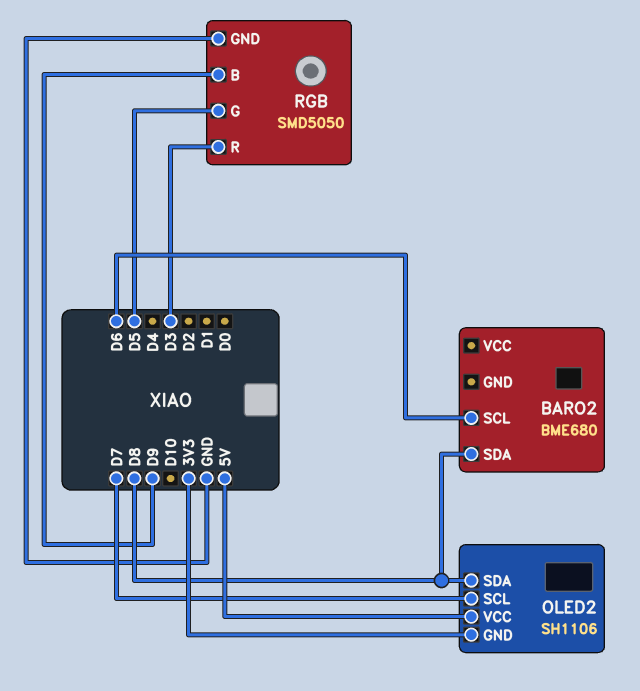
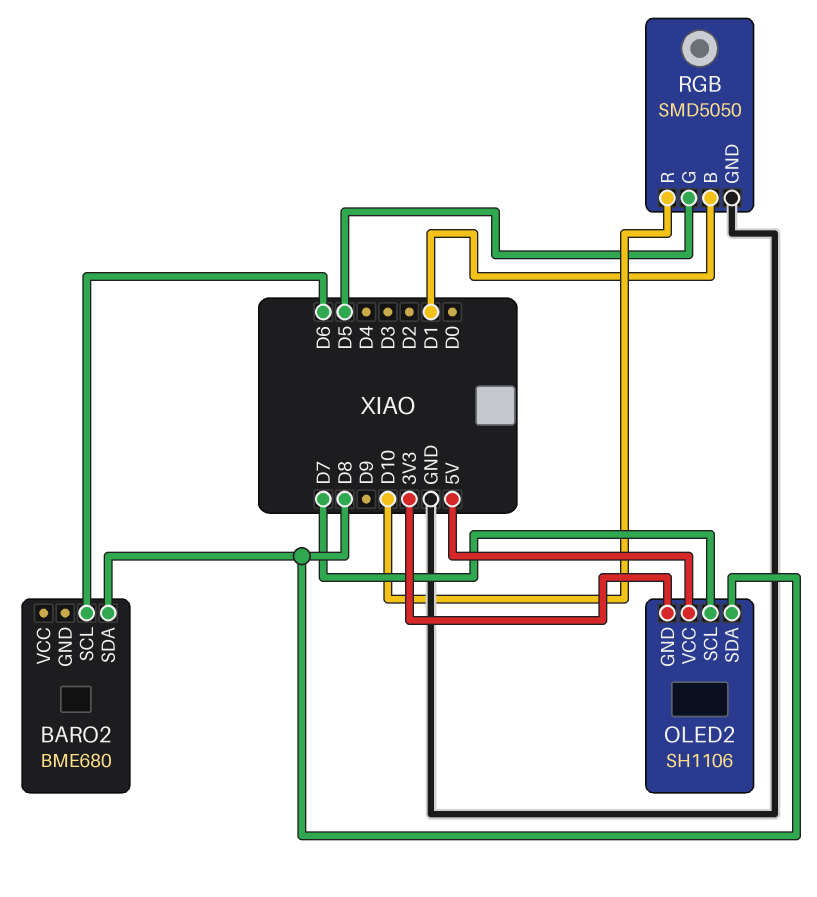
RGB pin B: D9 -> D1
RGB pin R: D3 -> D10

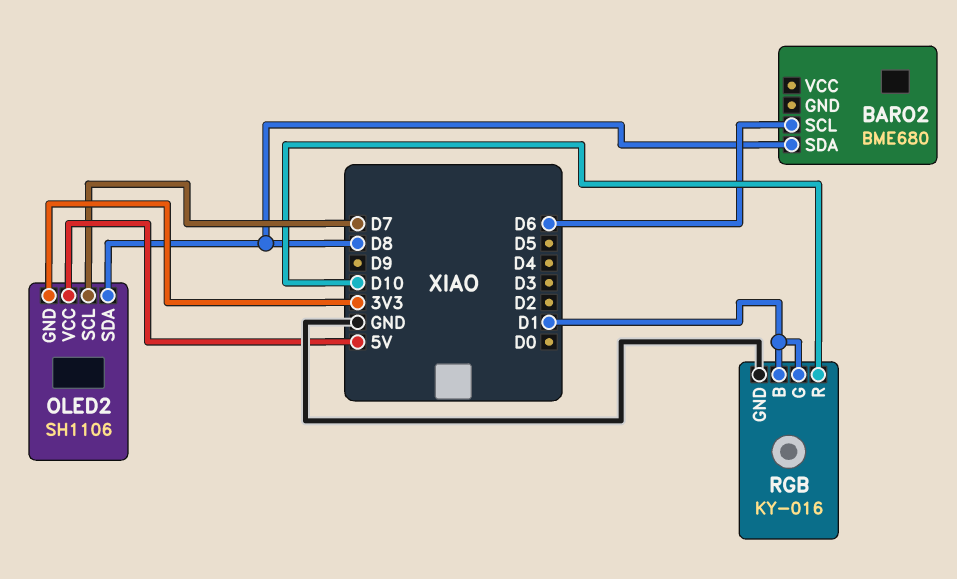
RGB: SMD5050 -> KY-016
RGB pin G: D5 -> D1

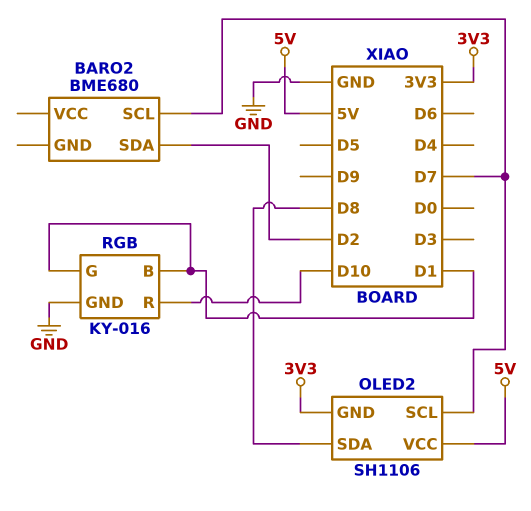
BARO2 pin SCL: D6 -> D7
BARO2 pin SDA: D8 -> D2

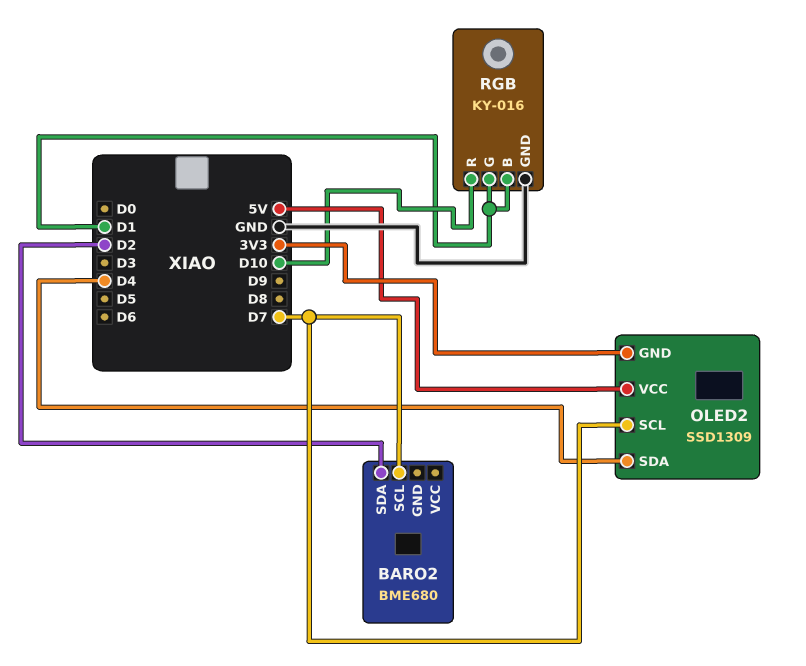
OLED2: SH1106 -> SSD1309
OLED2 pin SDA: D8 -> D4

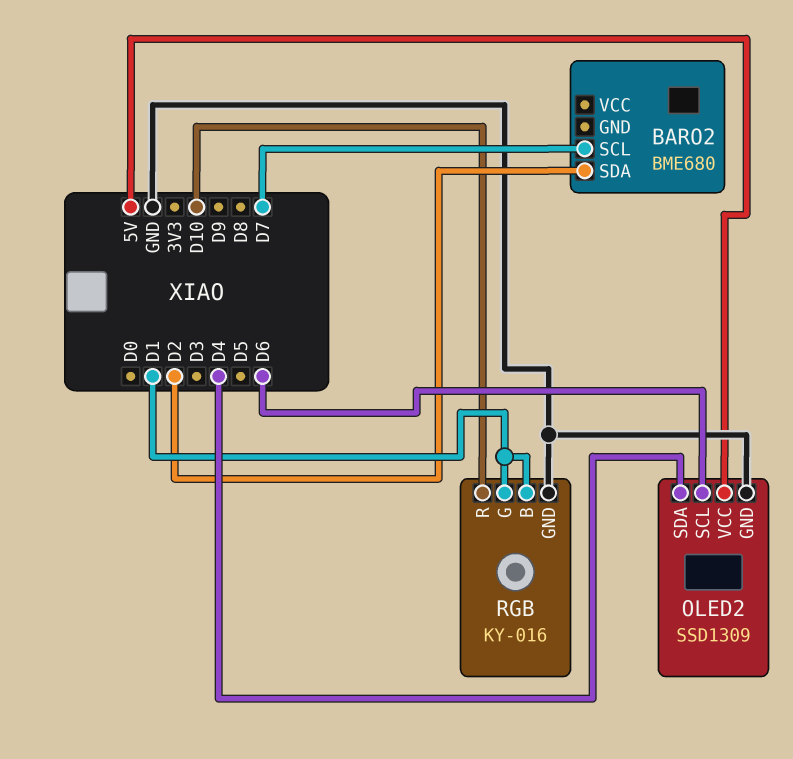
OLED2 pin GND: 3V3 -> GND
OLED2 pin SCL: D7 -> D6

